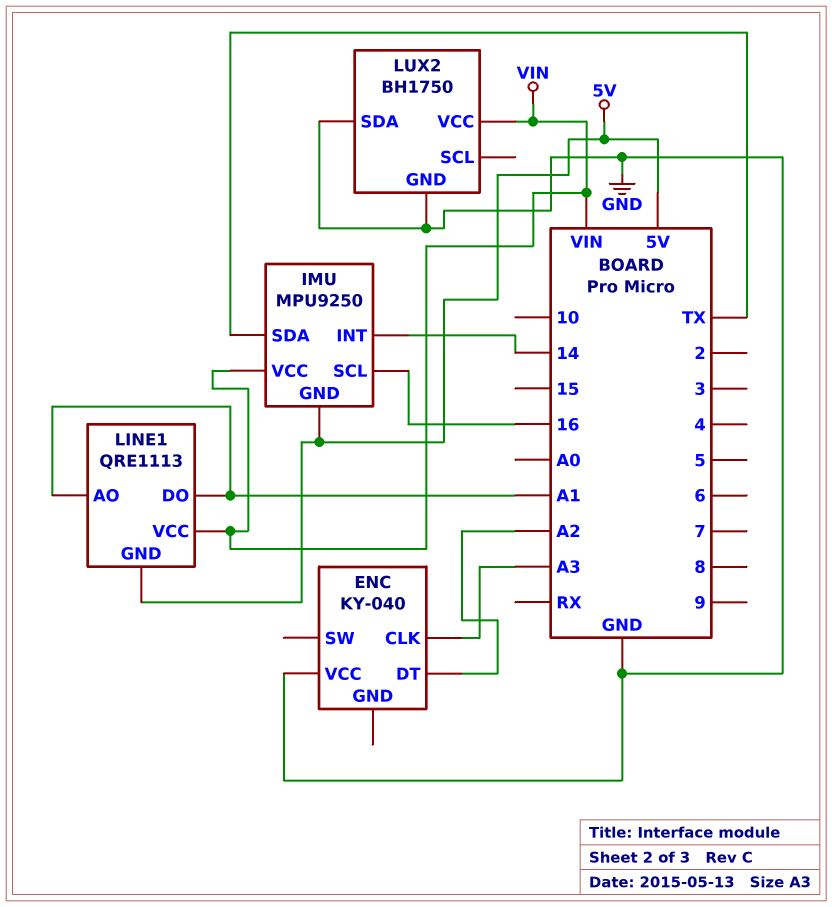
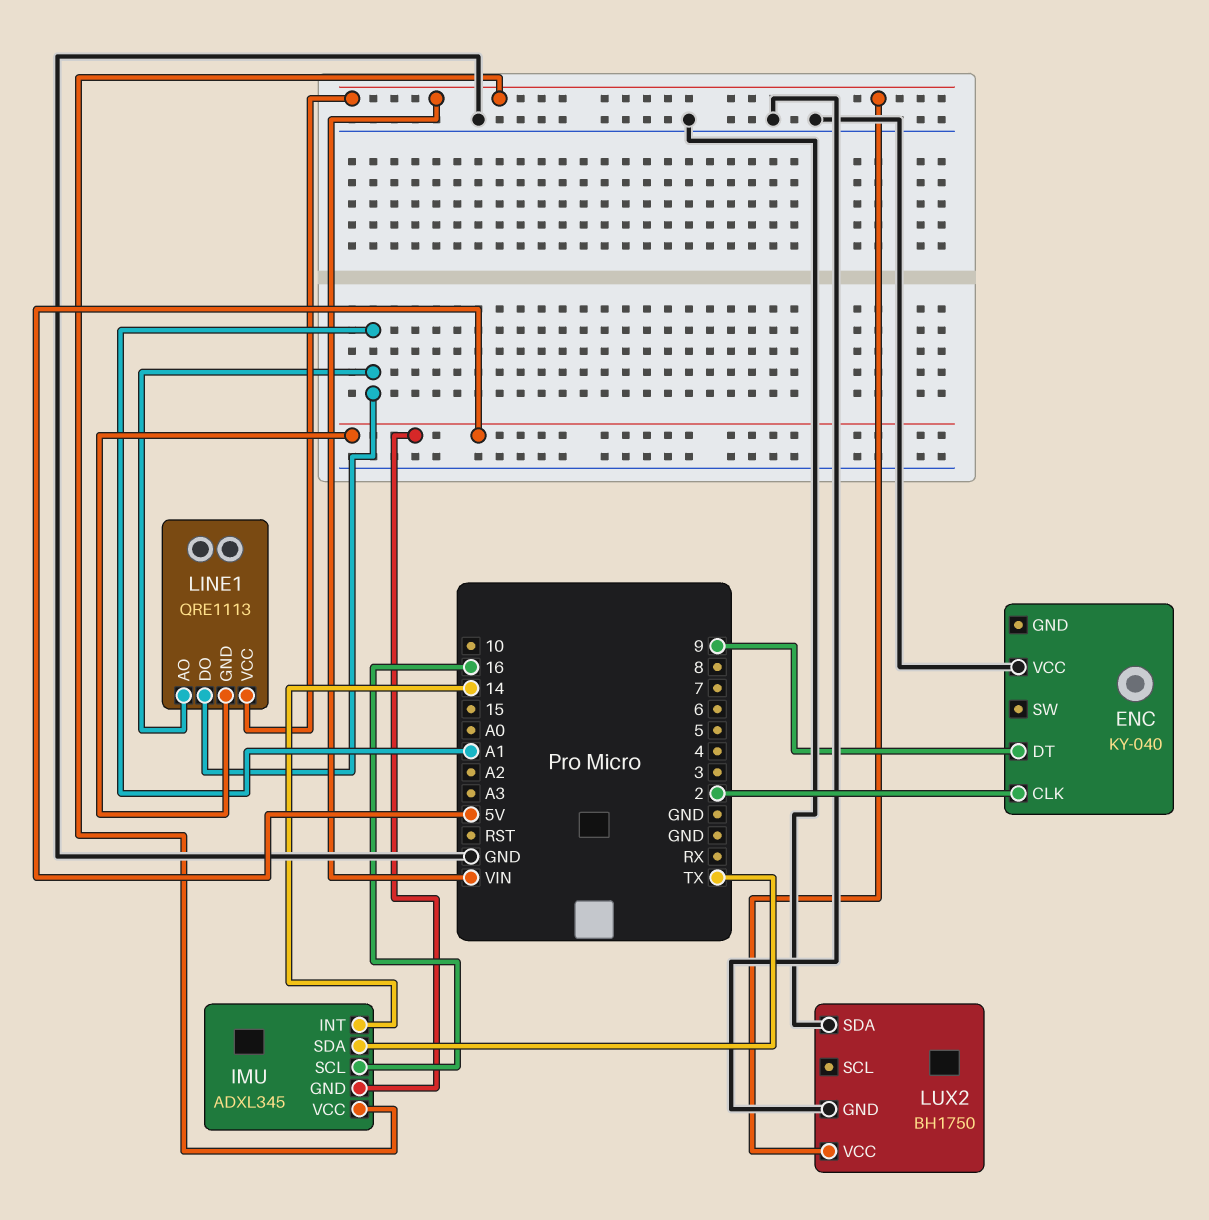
ENC pin CLK: A3 -> 2
ENC pin DT: A2 -> 9
IMU: MPU9250 -> ADXL345

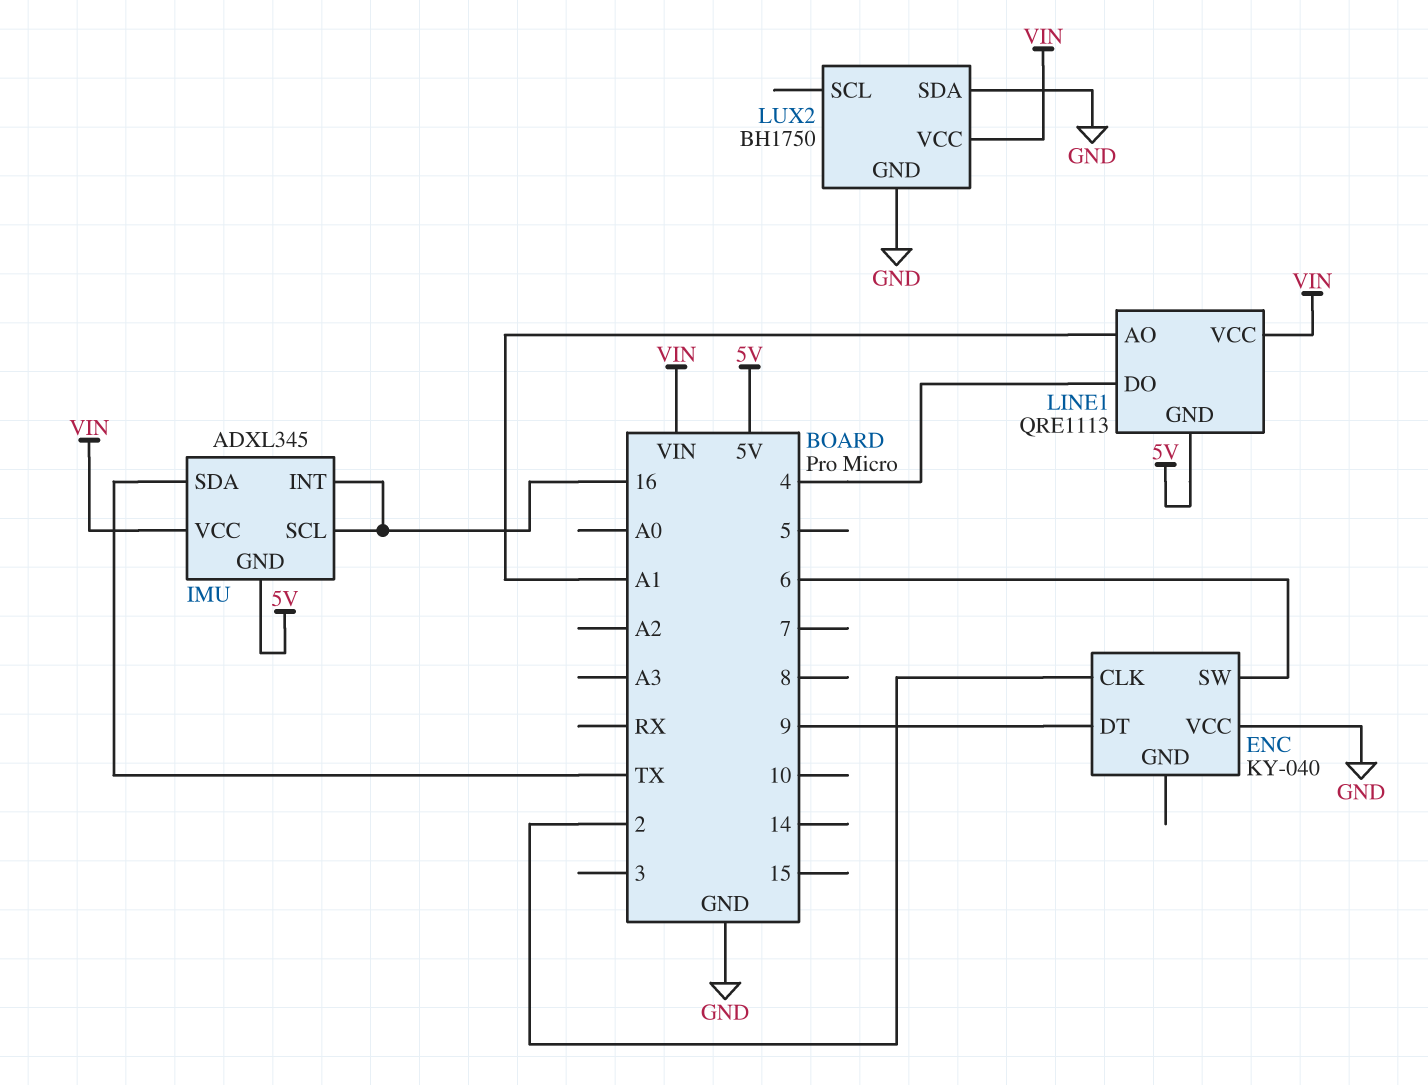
ENC pin SW: none -> 6
IMU pin INT: 14 -> 16
LINE1 pin DO: A1 -> 4

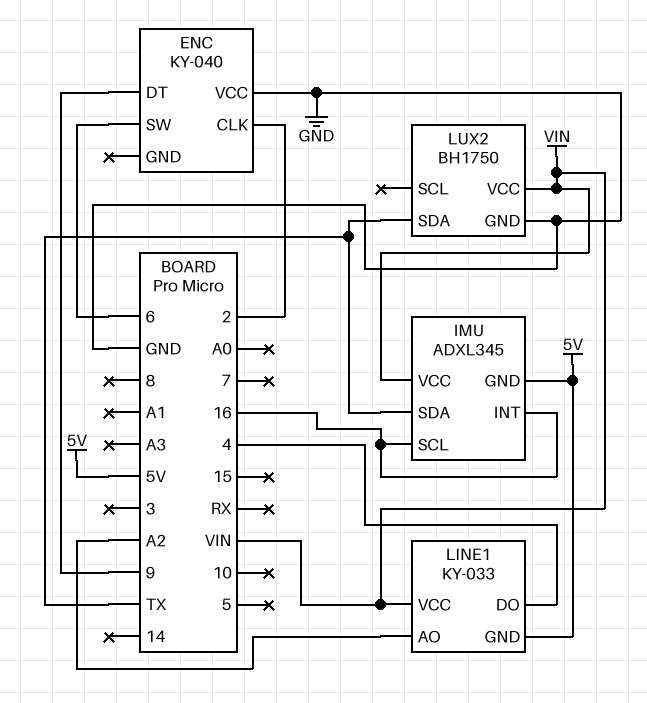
LINE1: QRE1113 -> KY-033
LINE1 pin AO: A1 -> A2
LUX2 pin SDA: GND -> TX

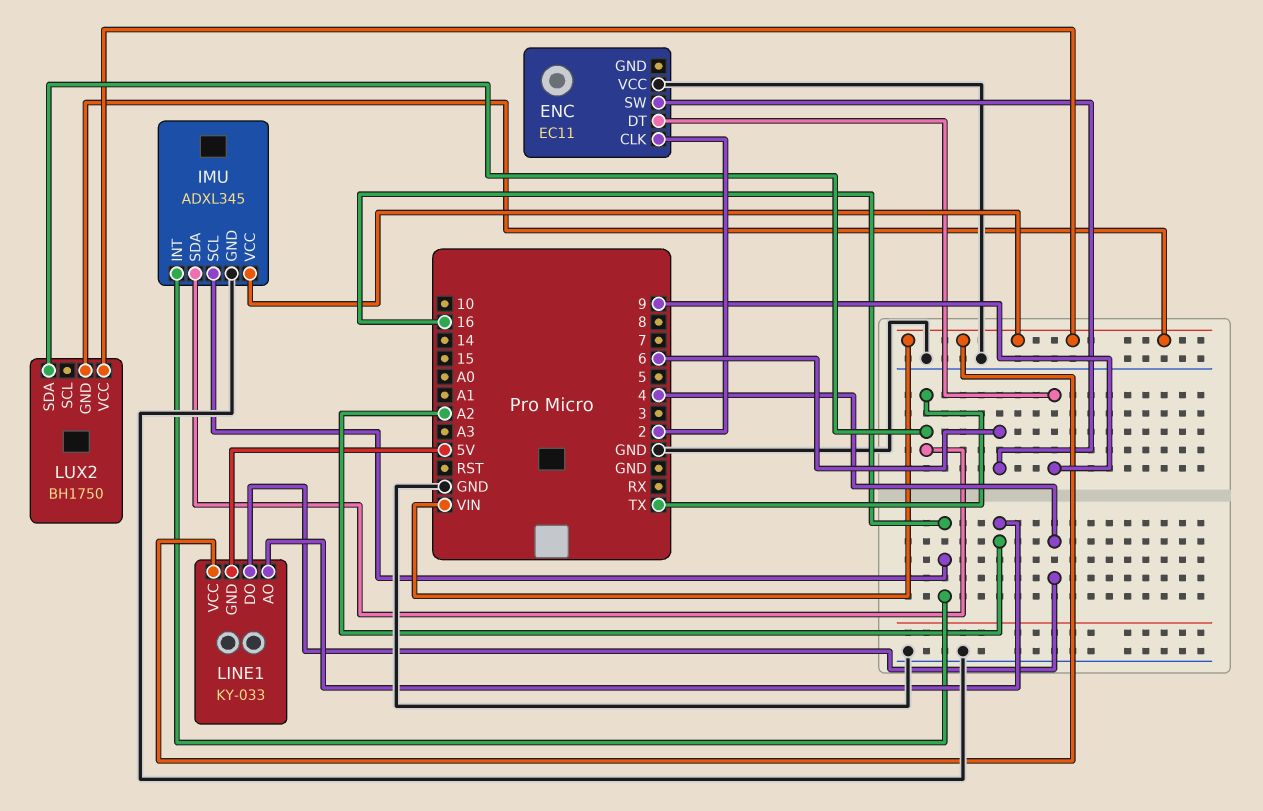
ENC: KY-040 -> EC11
IMU pin GND: 5V -> GND
LUX2 pin GND: GND -> VIN

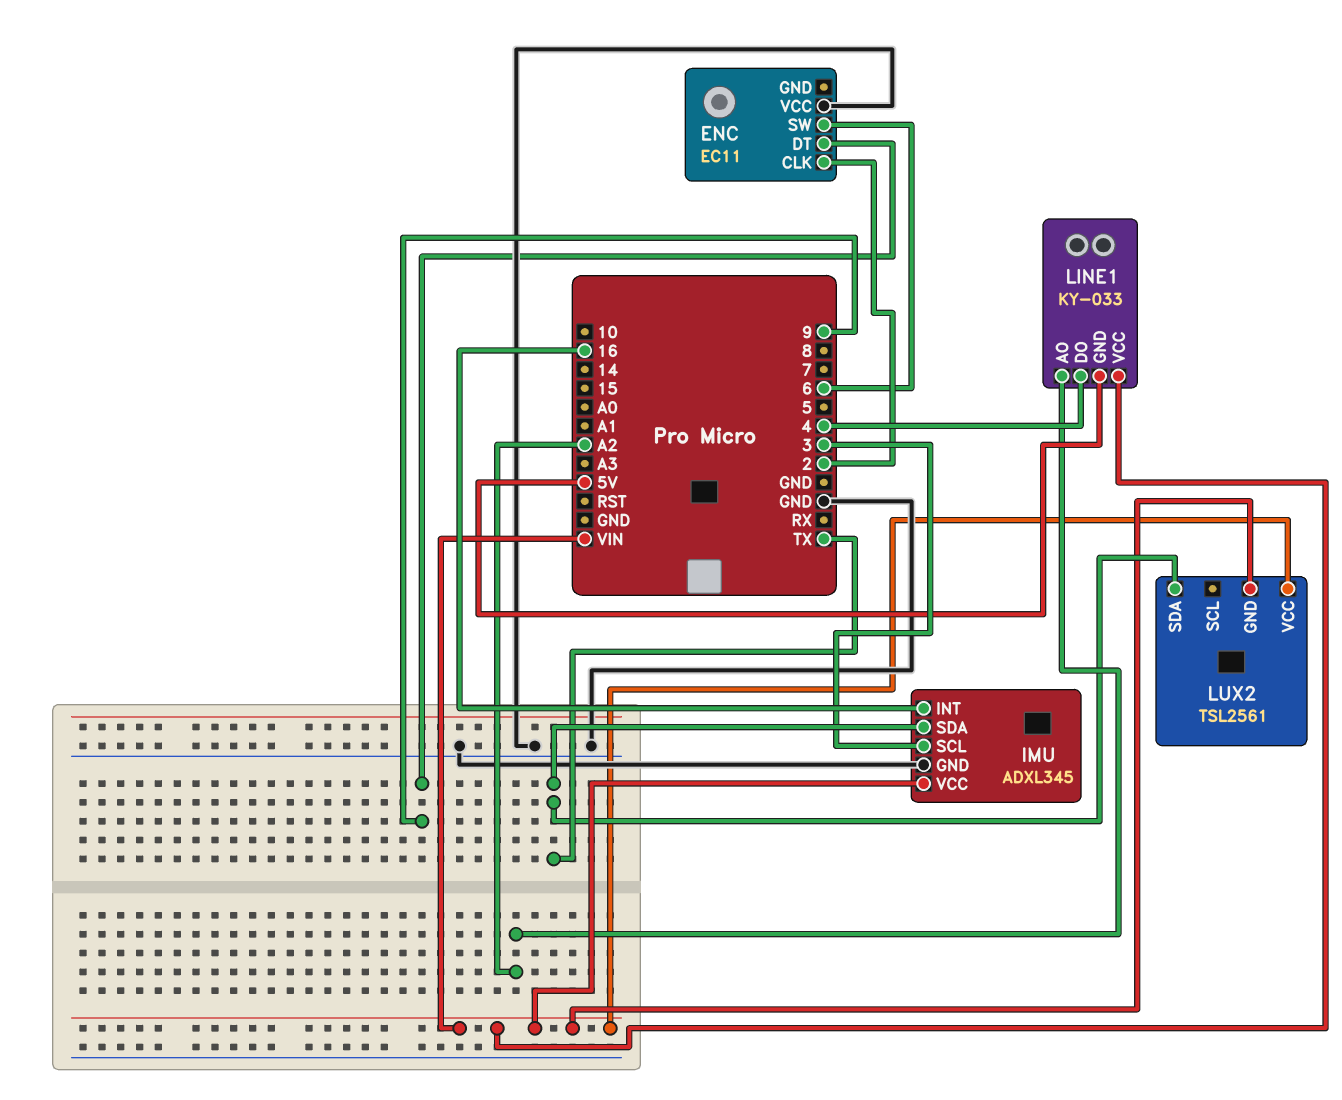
IMU pin SCL: 16 -> 3
LUX2: BH1750 -> TSL2561

